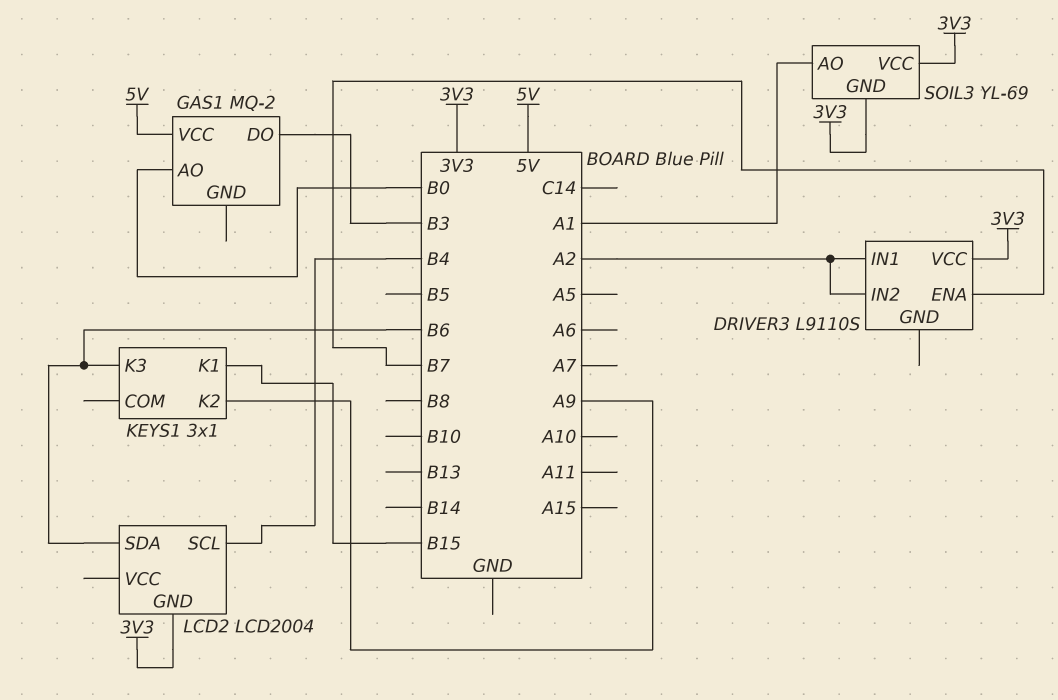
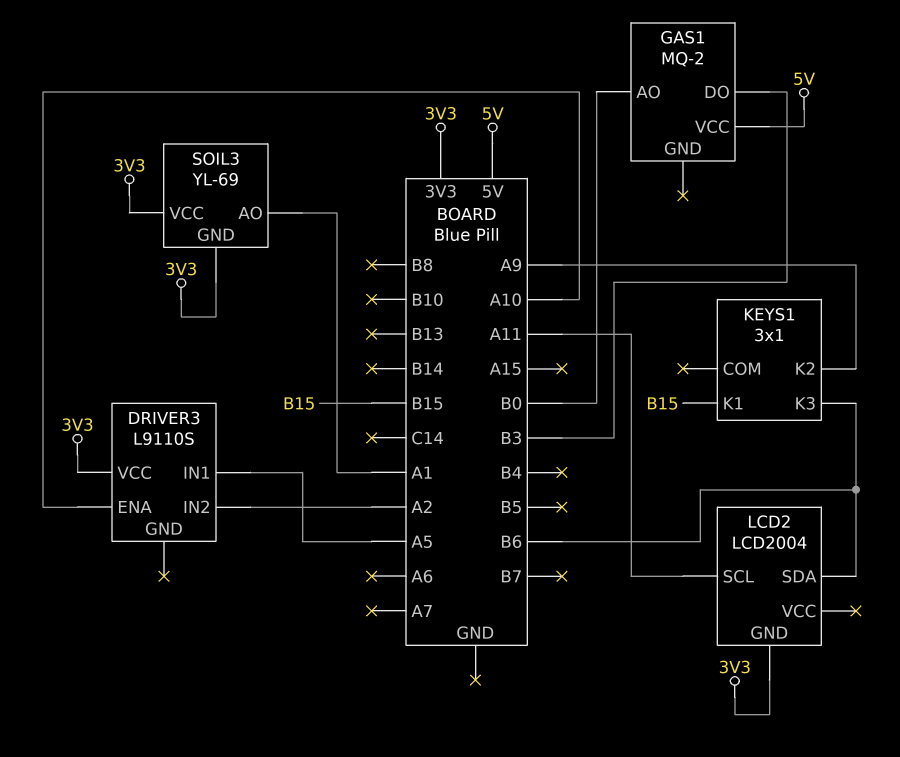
DRIVER3 pin ENA: B7 -> A10
DRIVER3 pin IN1: A2 -> A5
LCD2 pin SCL: B4 -> A11

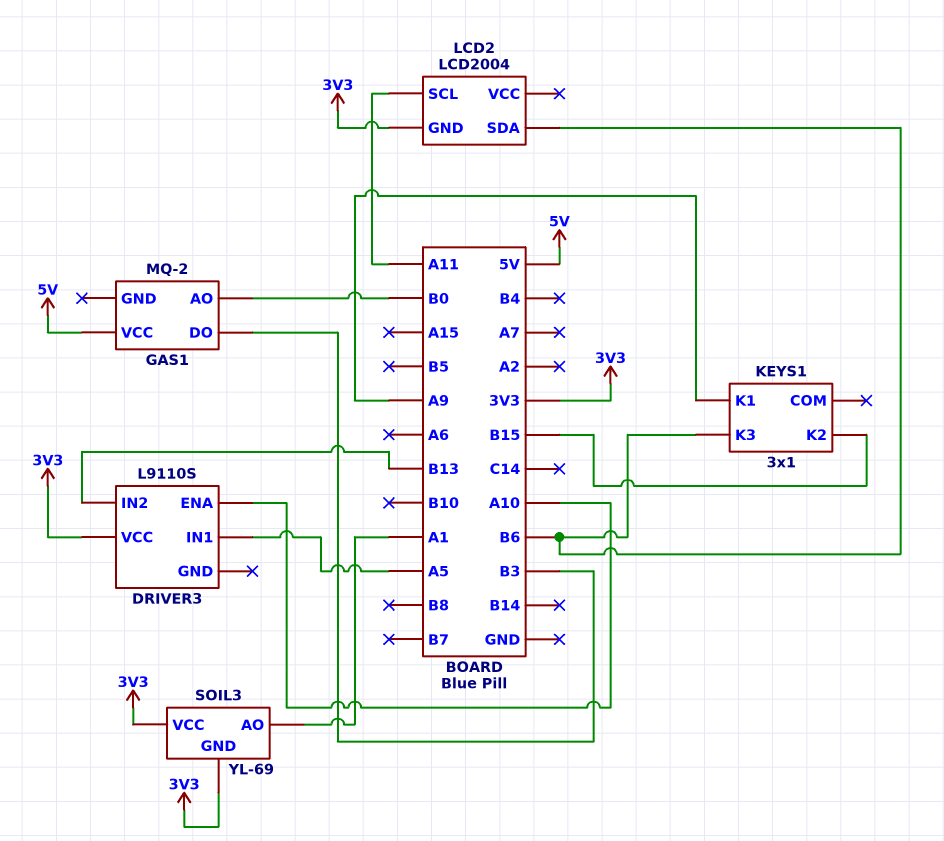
DRIVER3 pin IN2: A2 -> B13
KEYS1 pin K1: B15 -> A9
KEYS1 pin K2: A9 -> B15

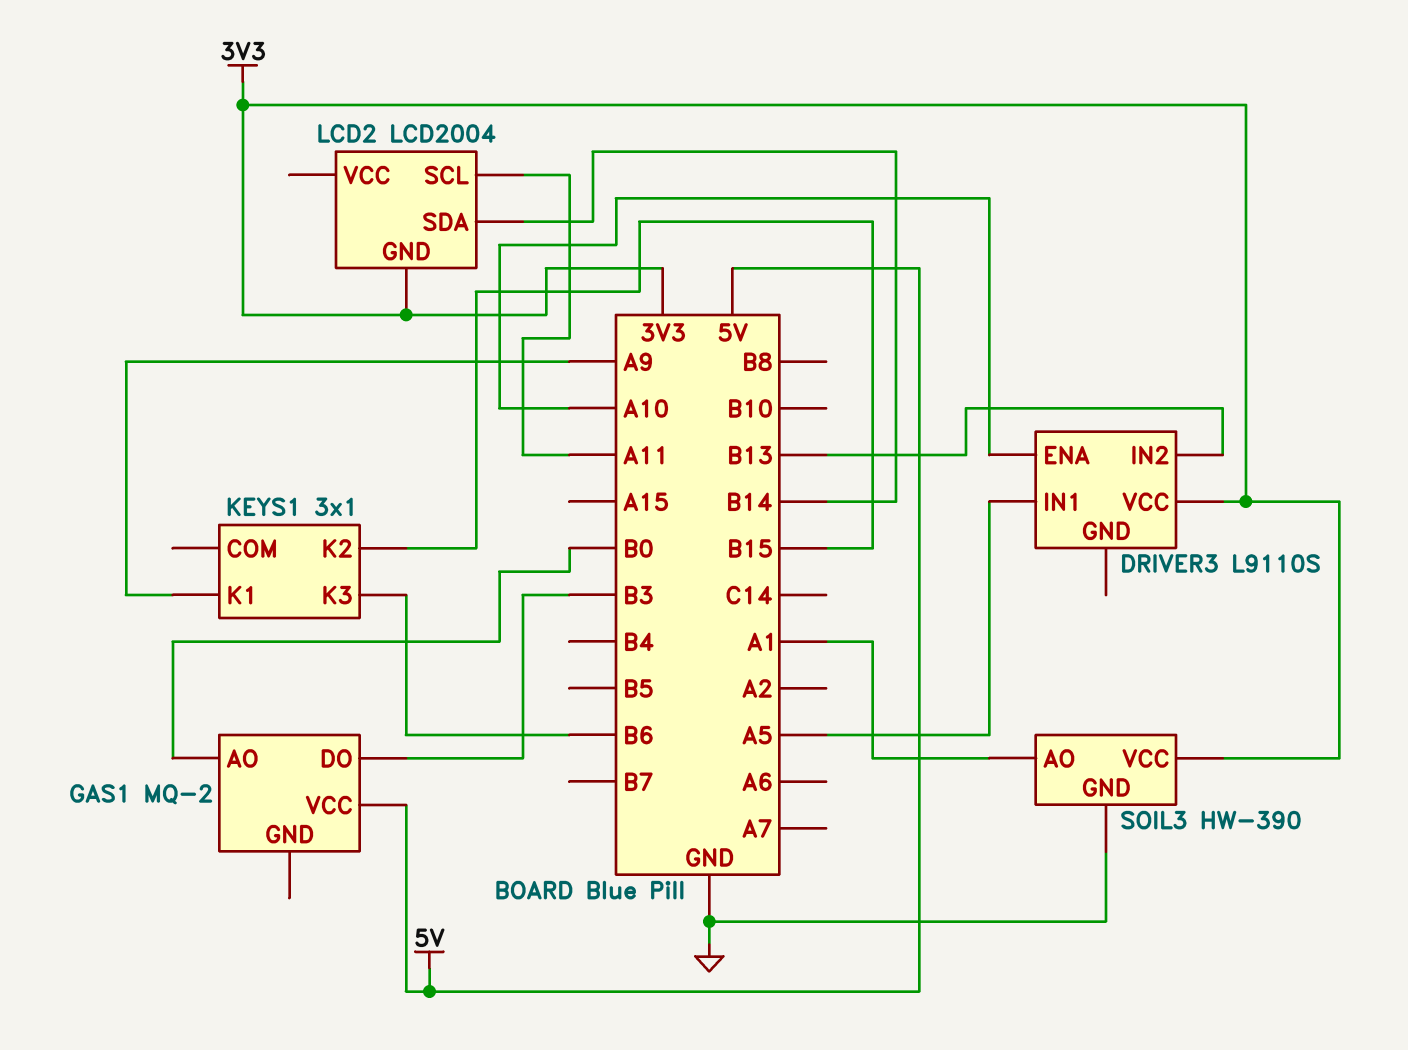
LCD2 pin SDA: B6 -> B14
SOIL3: YL-69 -> HW-390
SOIL3 pin GND: 3V3 -> GND

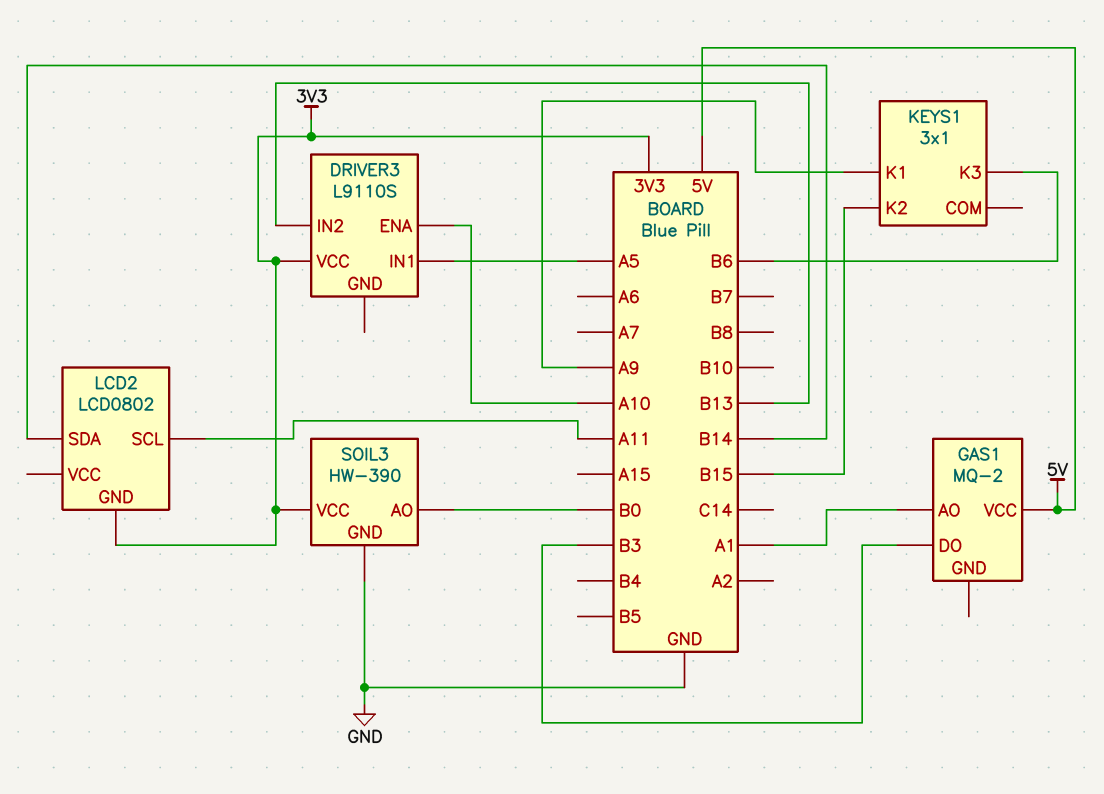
GAS1 pin AO: B0 -> A1
LCD2: LCD2004 -> LCD0802
SOIL3 pin AO: A1 -> B0

